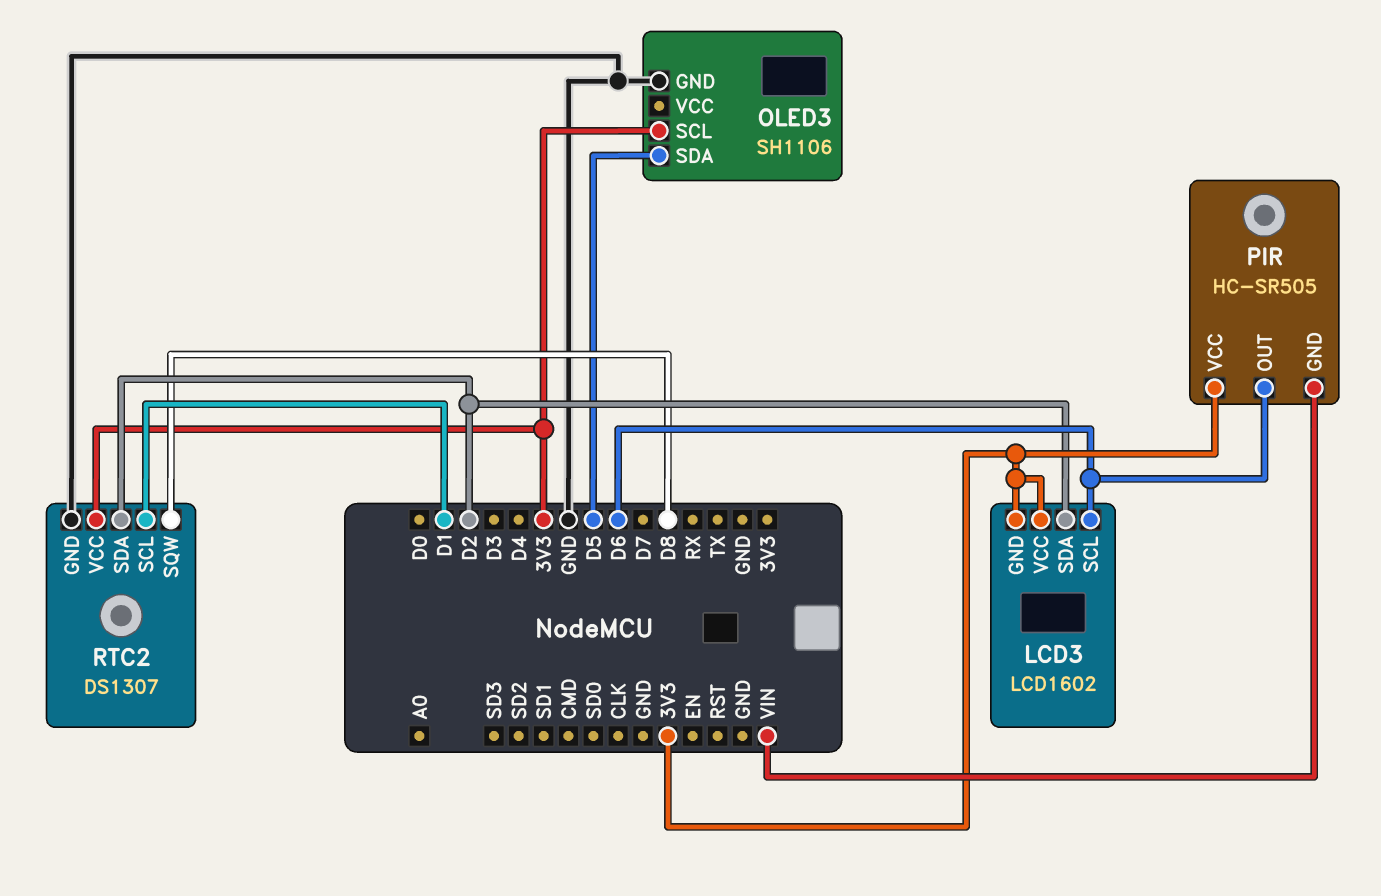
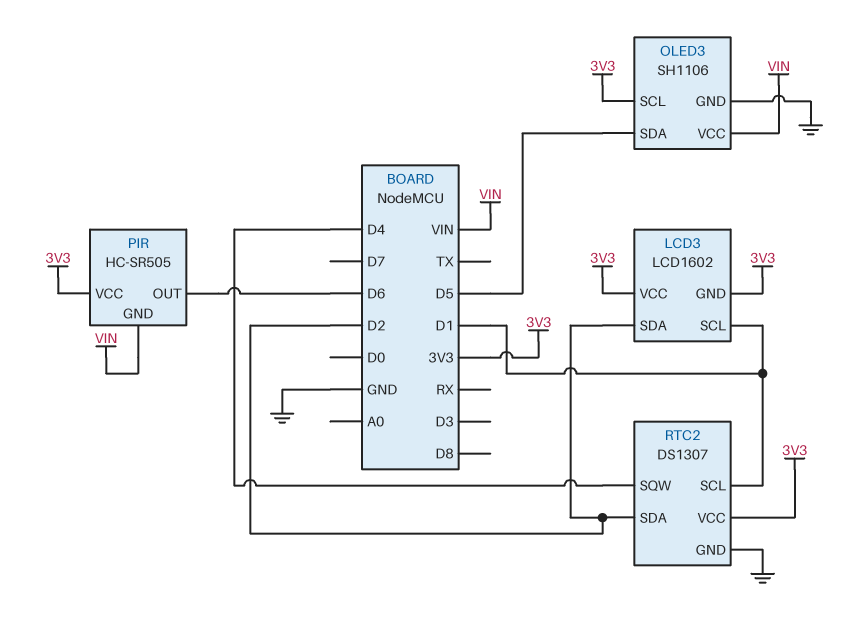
LCD3 pin SCL: D6 -> D1
OLED3 pin VCC: none -> VIN
RTC2 pin SQW: D8 -> D4

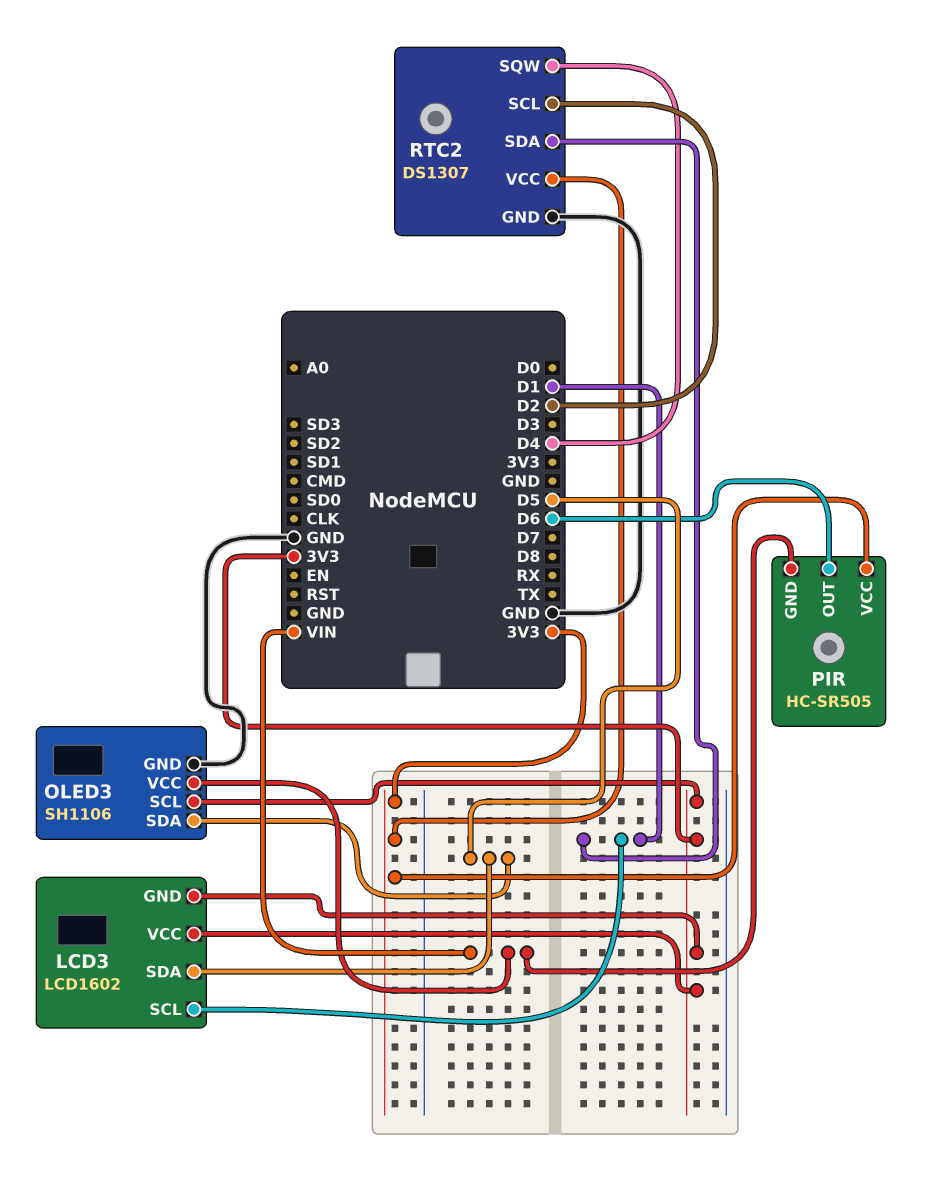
LCD3 pin SDA: D2 -> D5
RTC2 pin SCL: D1 -> D2
RTC2 pin SDA: D2 -> D1

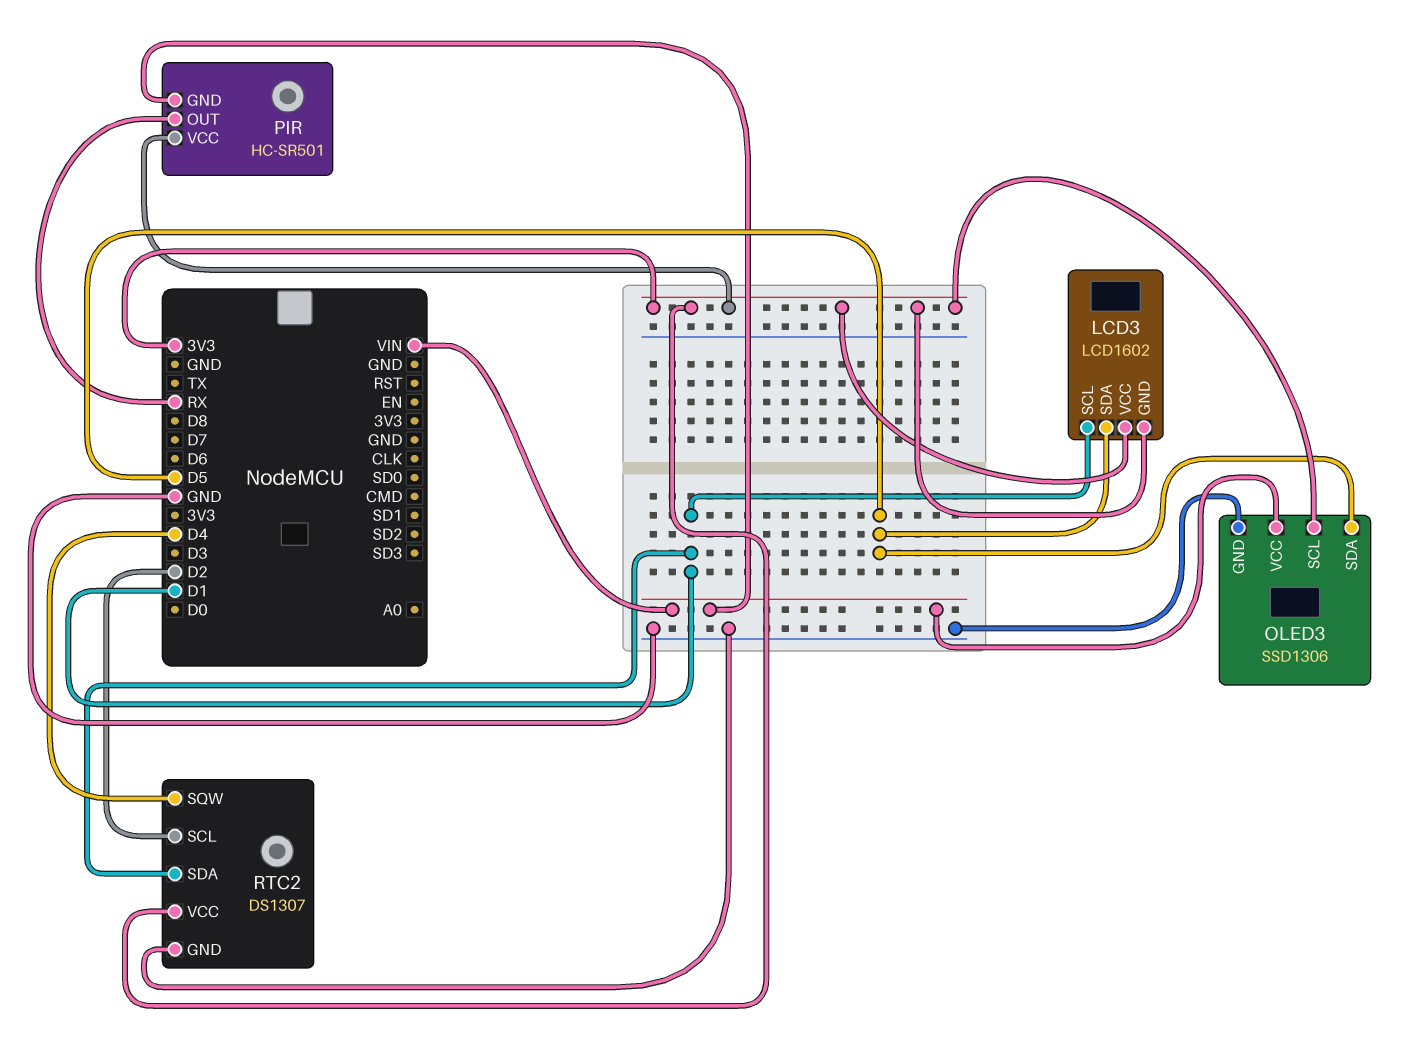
OLED3: SH1106 -> SSD1306
PIR: HC-SR505 -> HC-SR501
PIR pin OUT: D6 -> RX

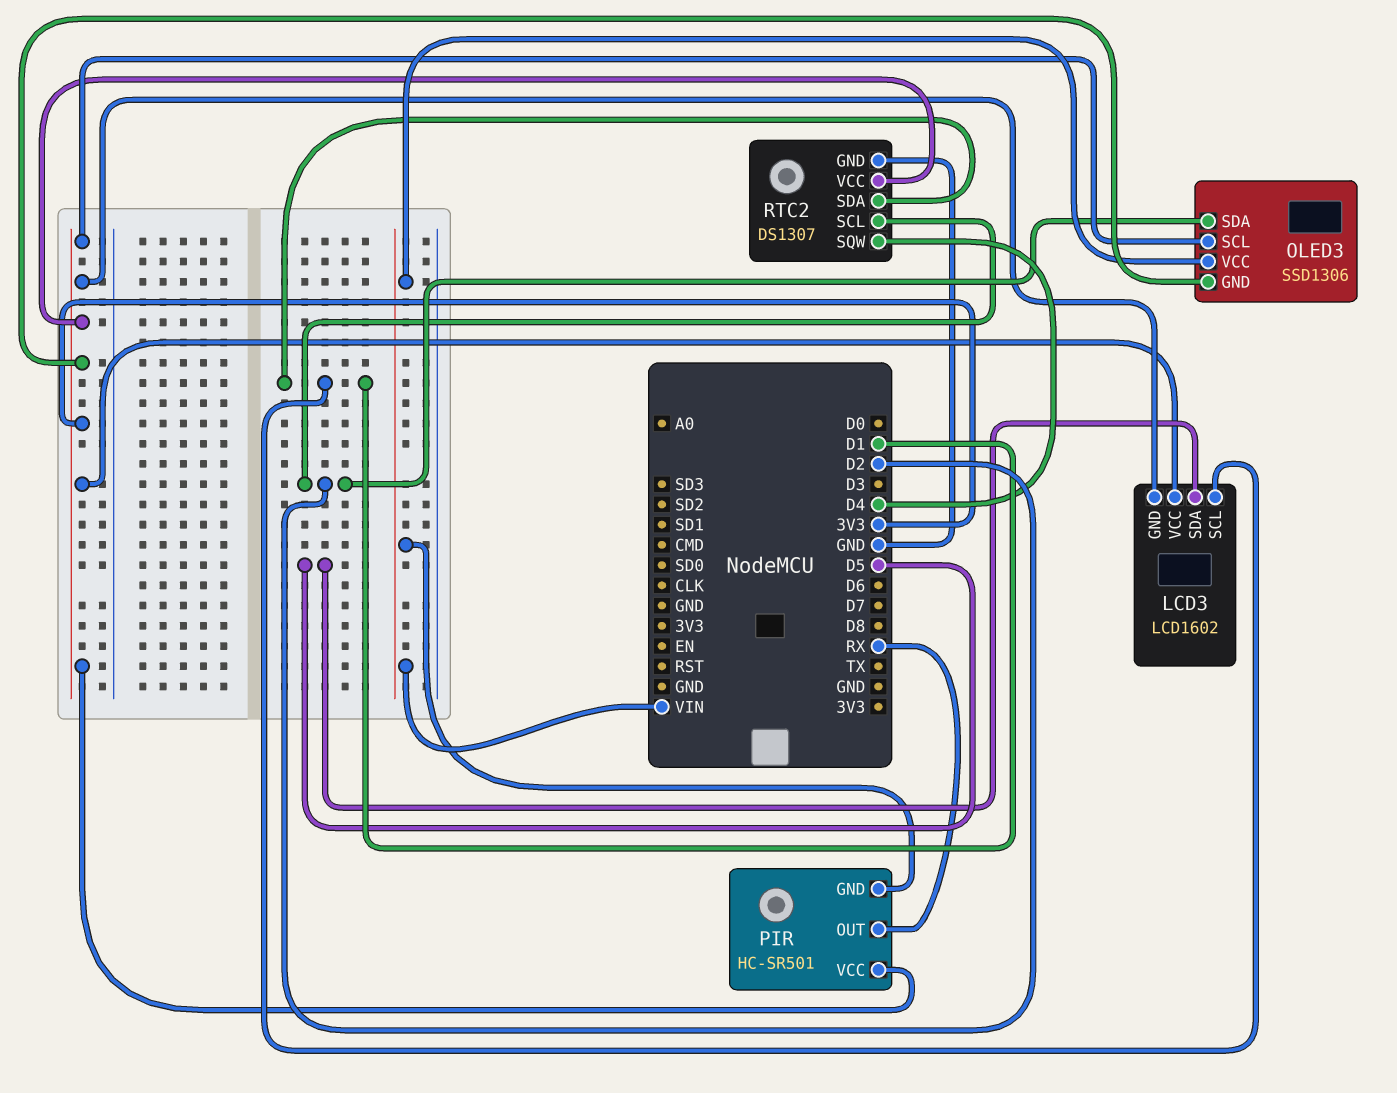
OLED3 pin GND: GND -> 3V3
OLED3 pin SDA: D5 -> D2

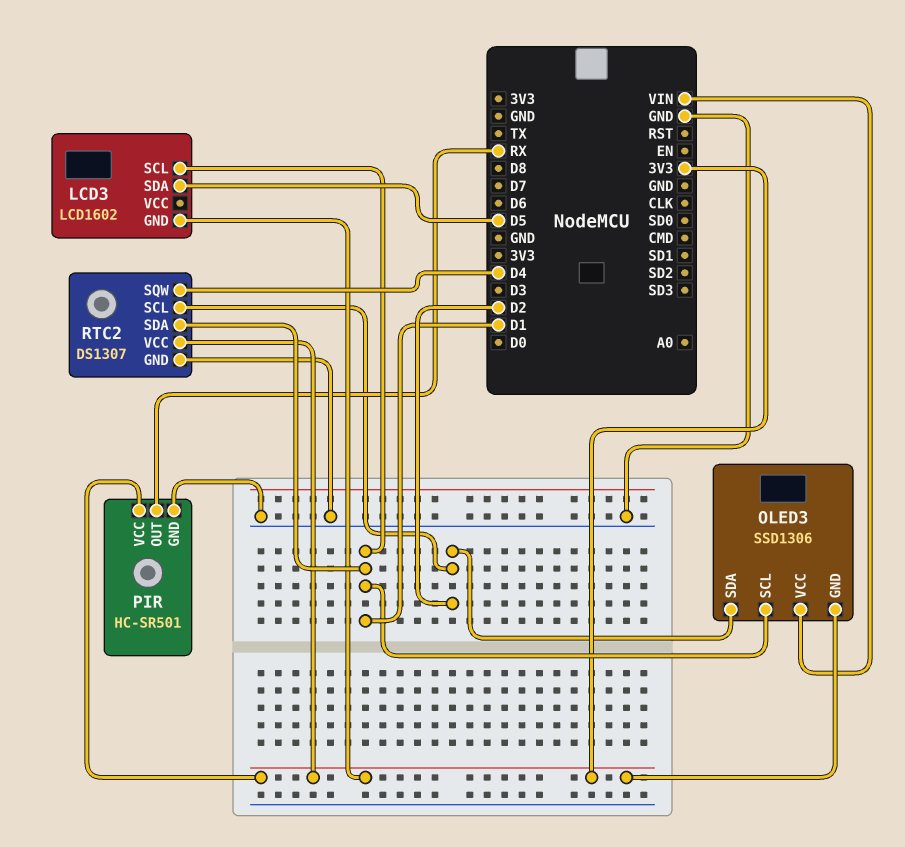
LCD3 pin VCC: 3V3 -> none
OLED3 pin SCL: 3V3 -> D1
PIR pin GND: VIN -> GND

